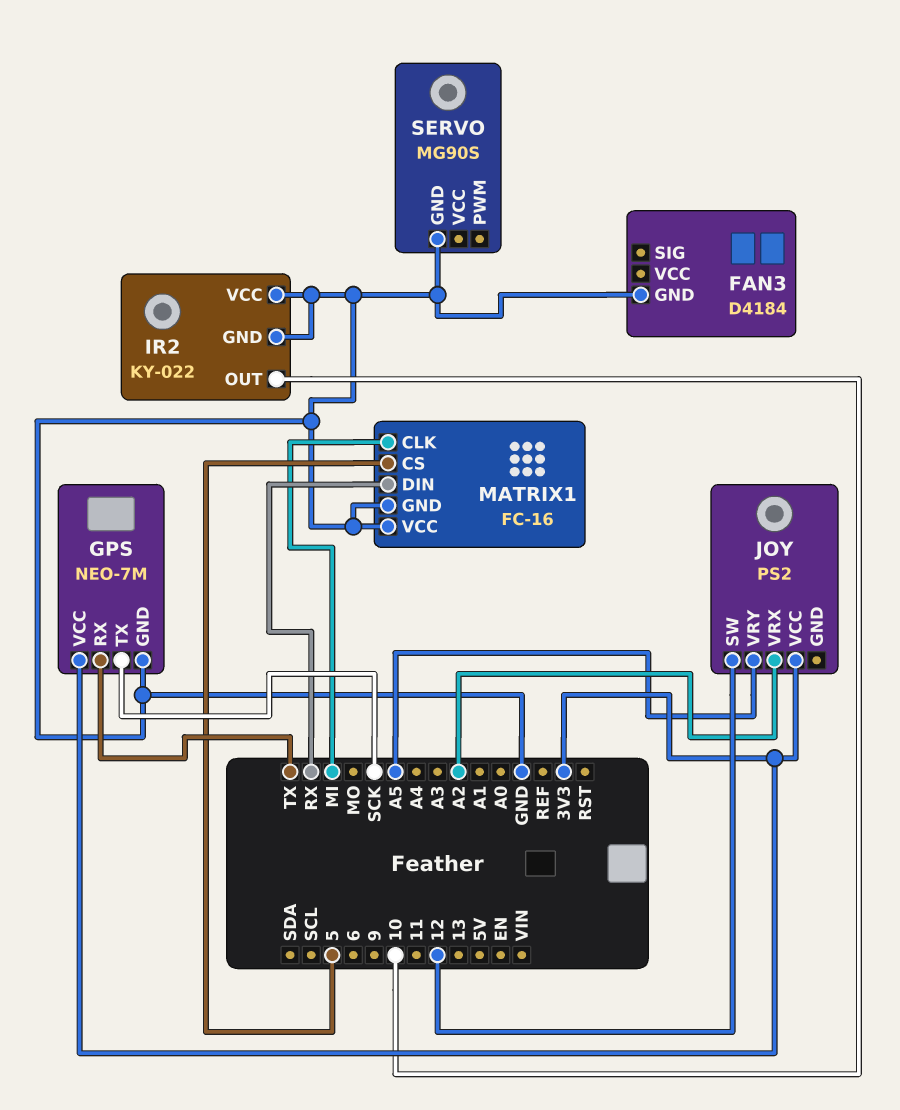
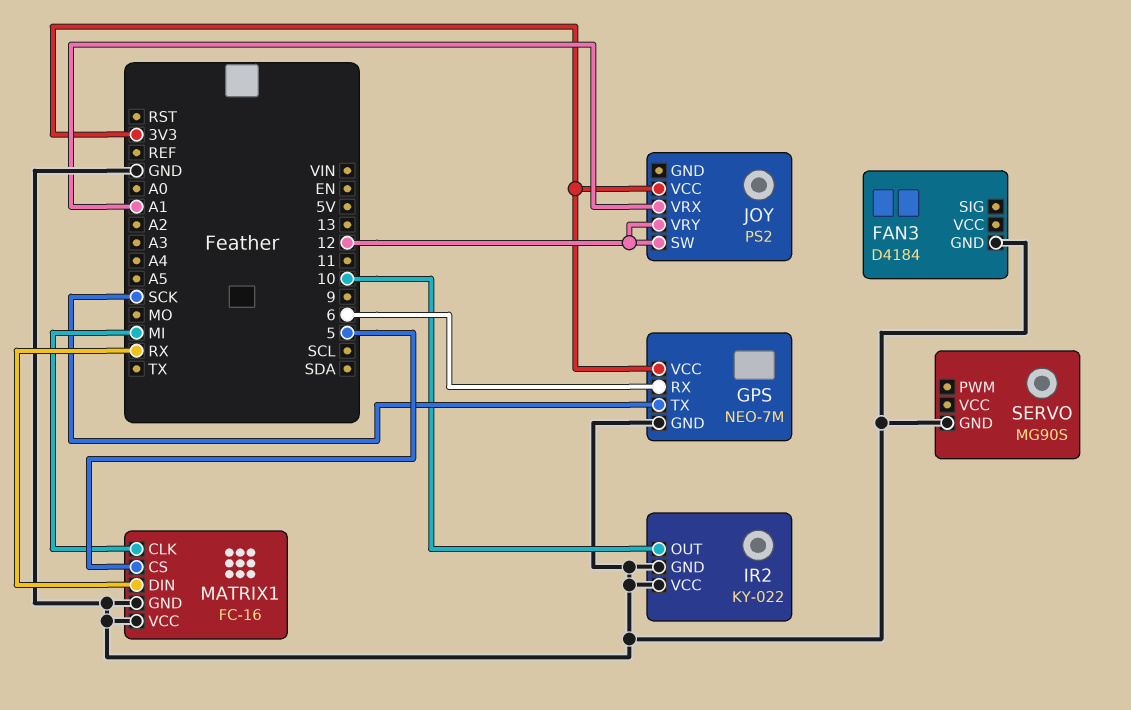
GPS pin RX: TX -> 6
JOY pin VRX: A2 -> A1
JOY pin VRY: A5 -> 12

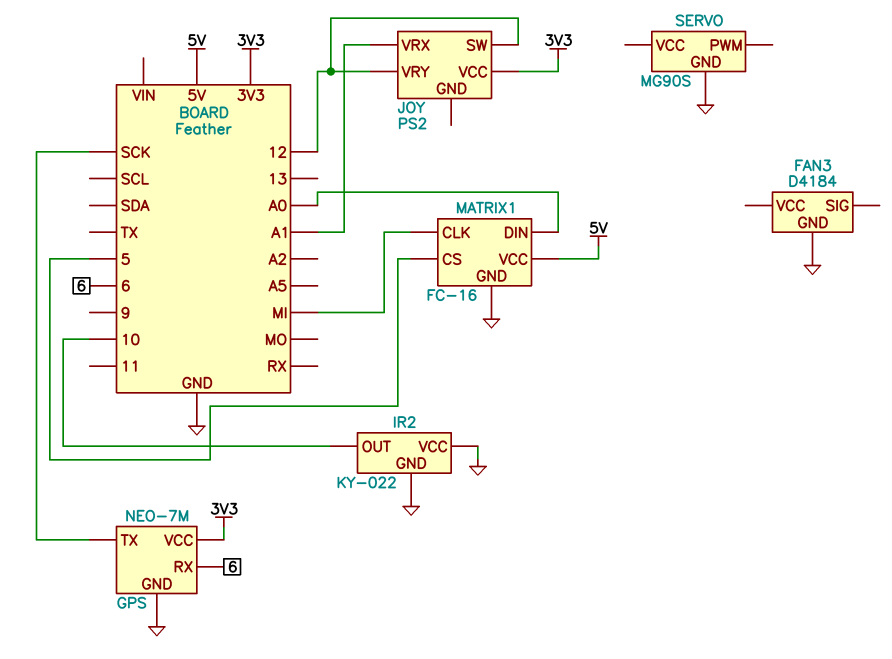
MATRIX1 pin DIN: RX -> A0
MATRIX1 pin VCC: GND -> 5V

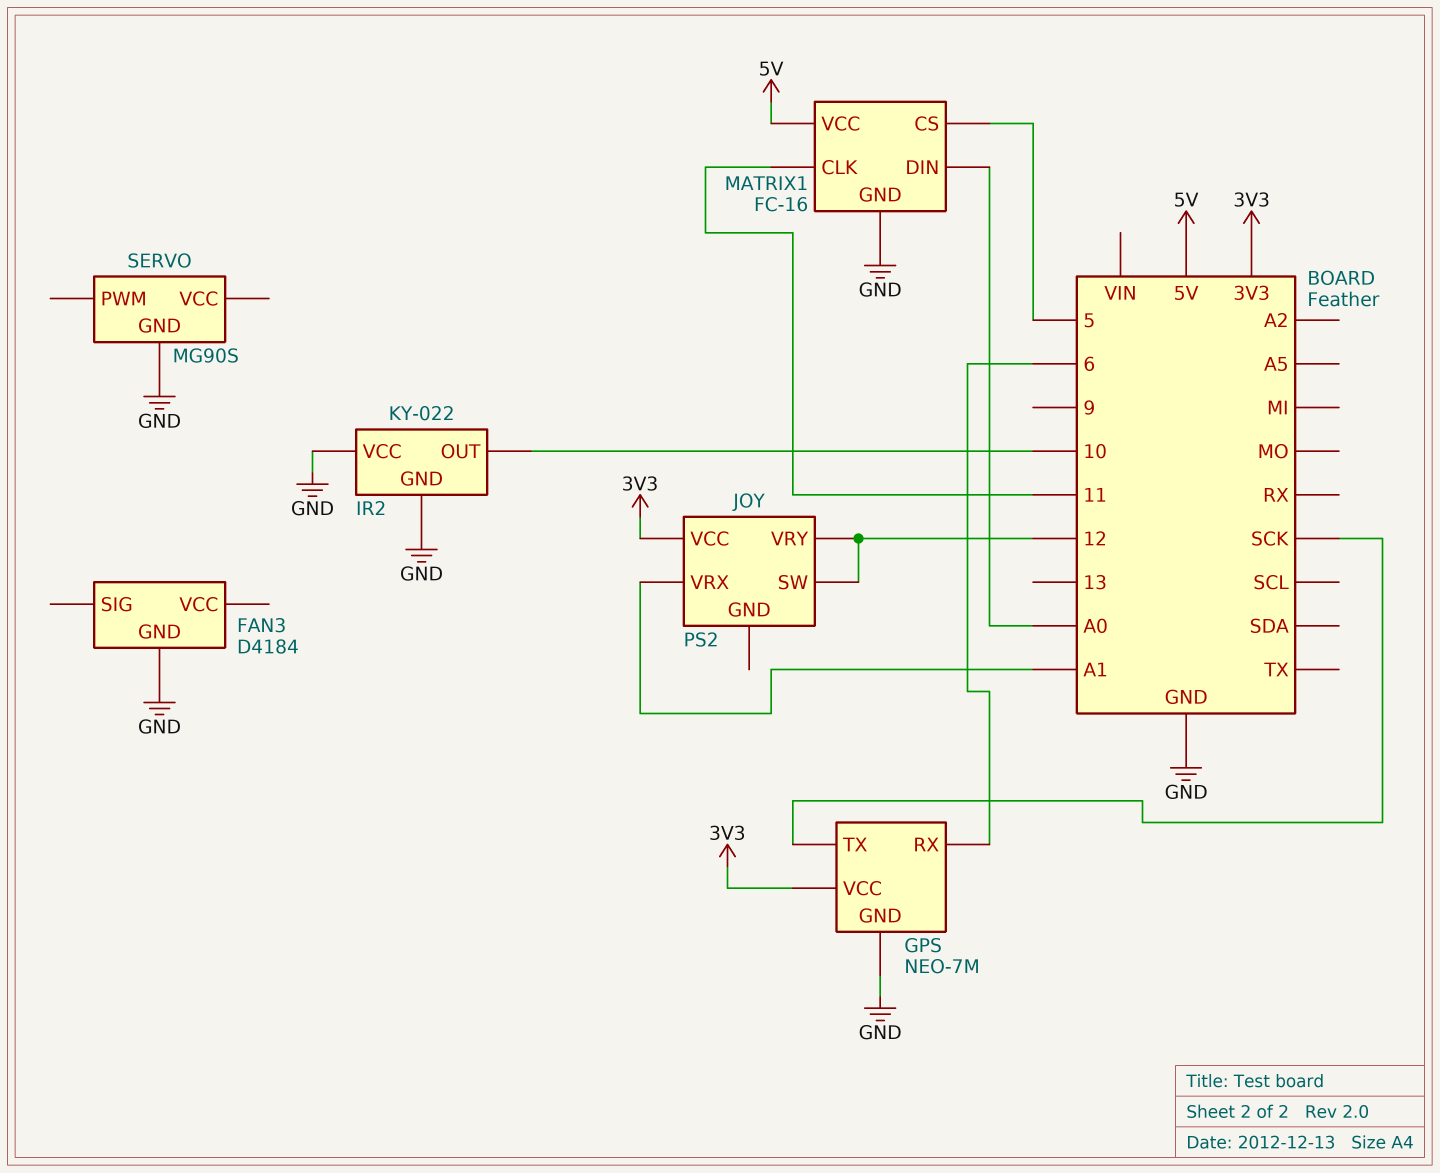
MATRIX1 pin CLK: MI -> 11

